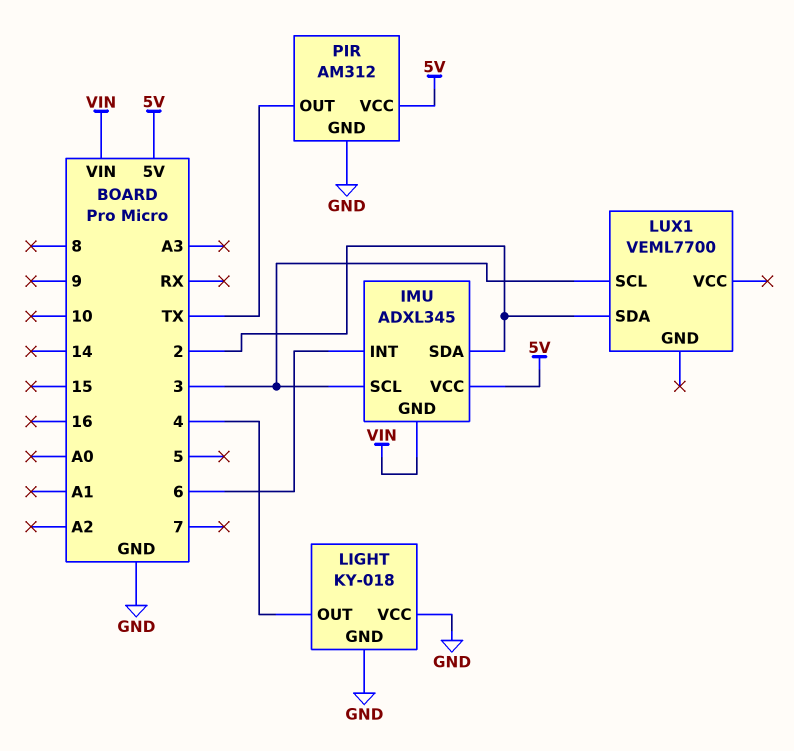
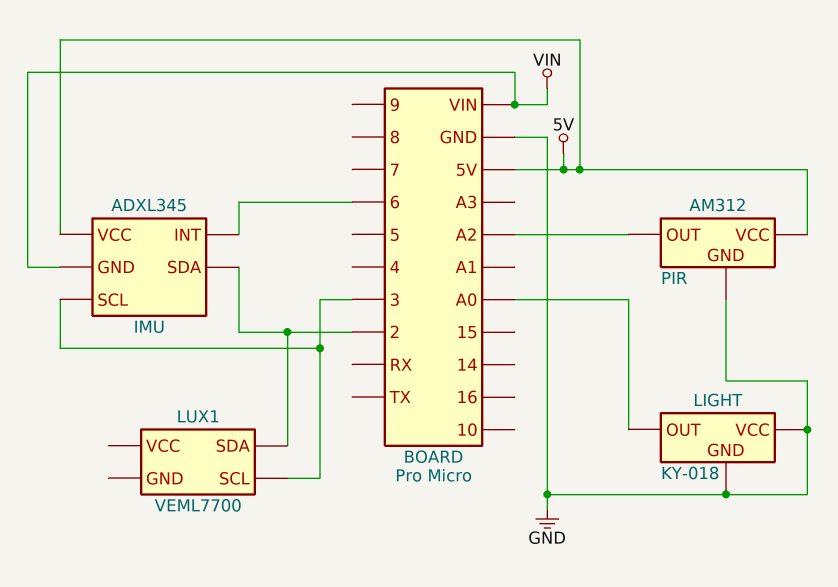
LIGHT pin OUT: 4 -> A0
PIR pin OUT: TX -> A2

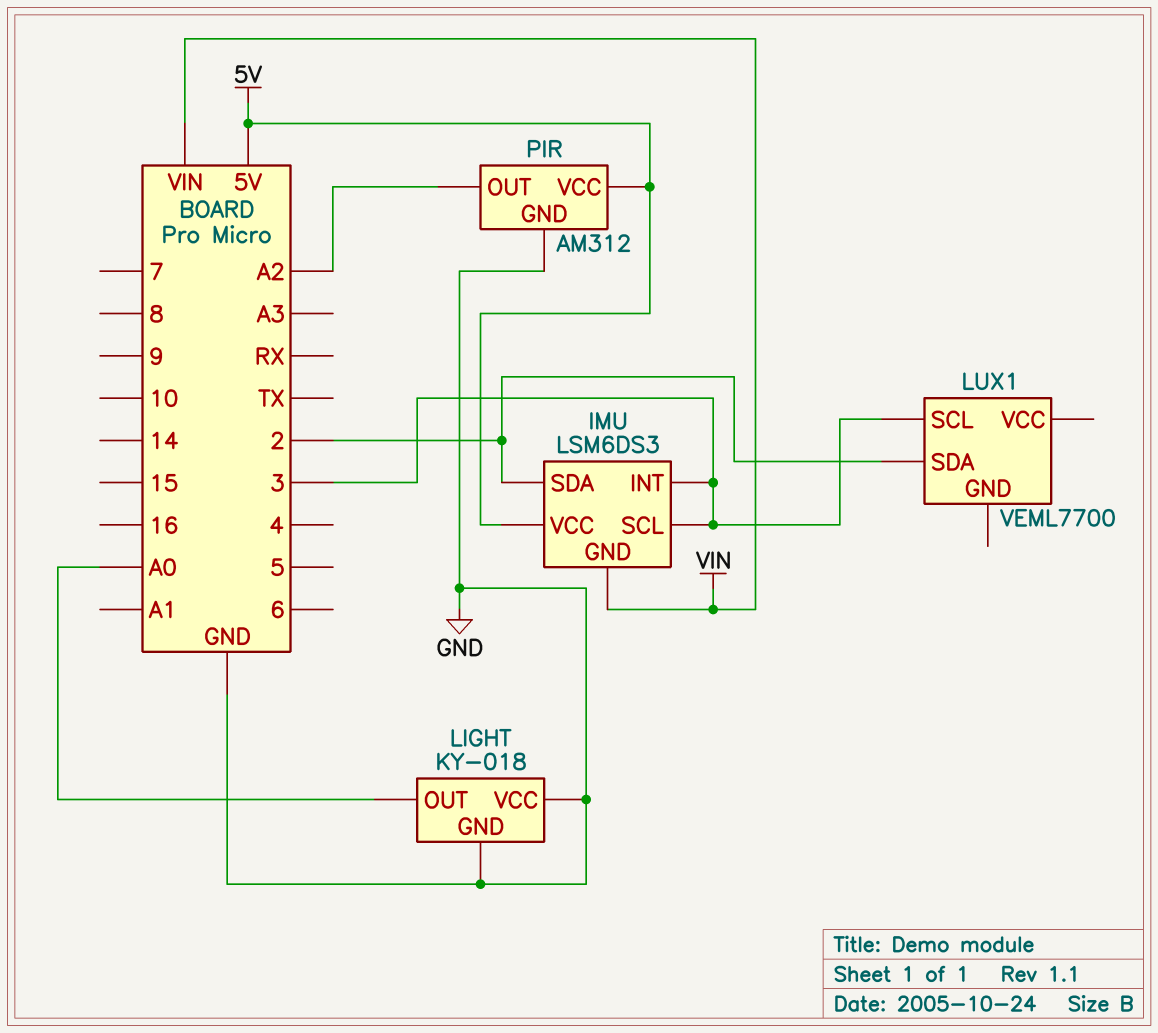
IMU: ADXL345 -> LSM6DS3
IMU pin INT: 6 -> 3

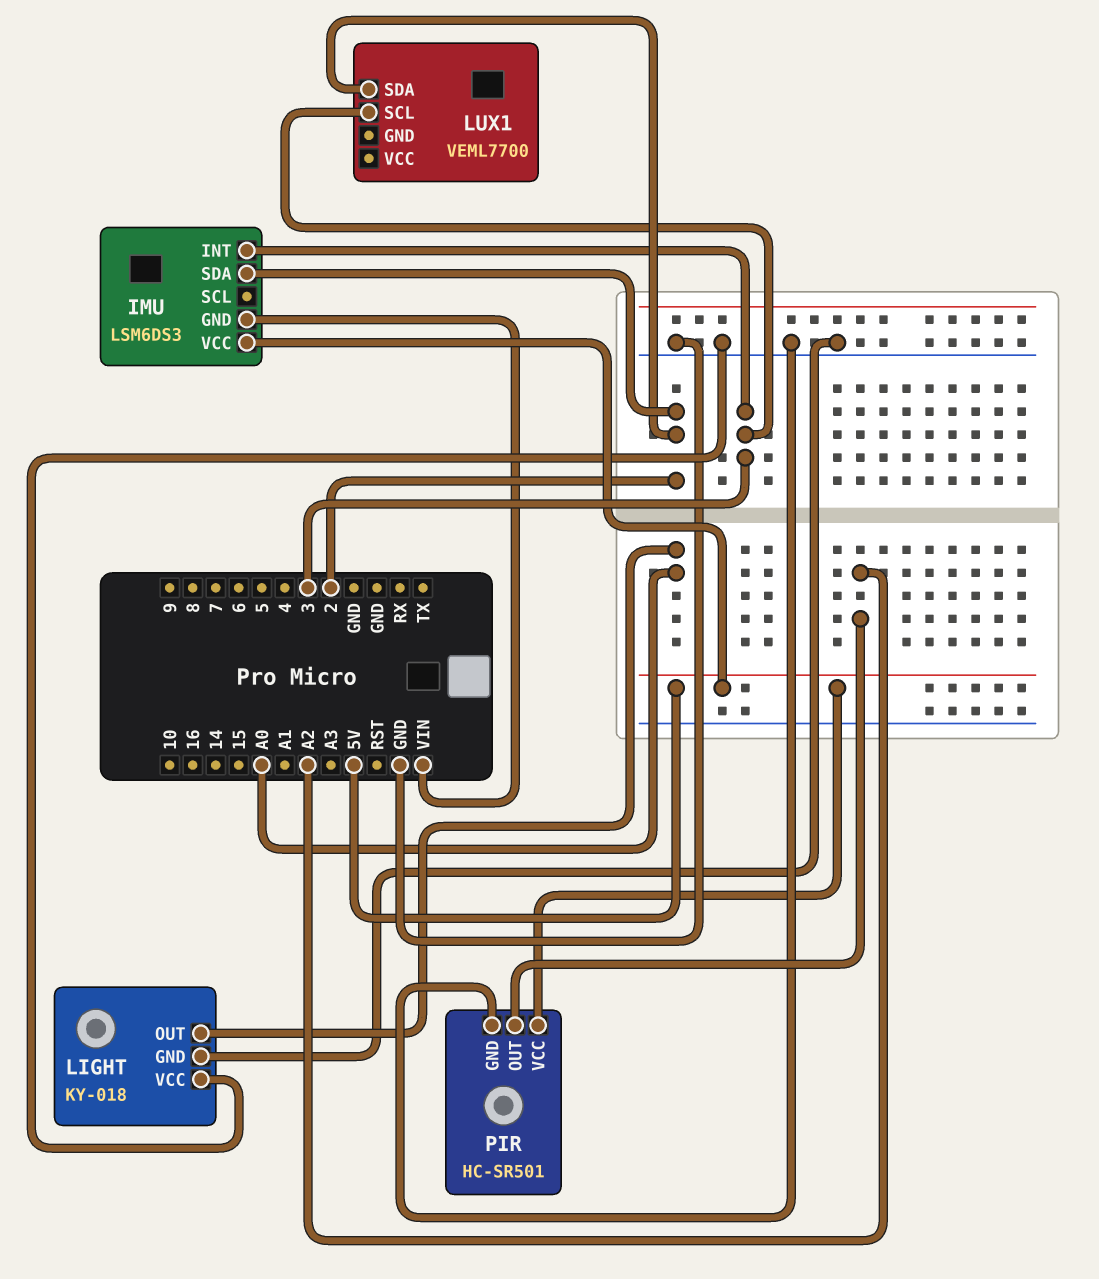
IMU pin SCL: 3 -> none
PIR: AM312 -> HC-SR501

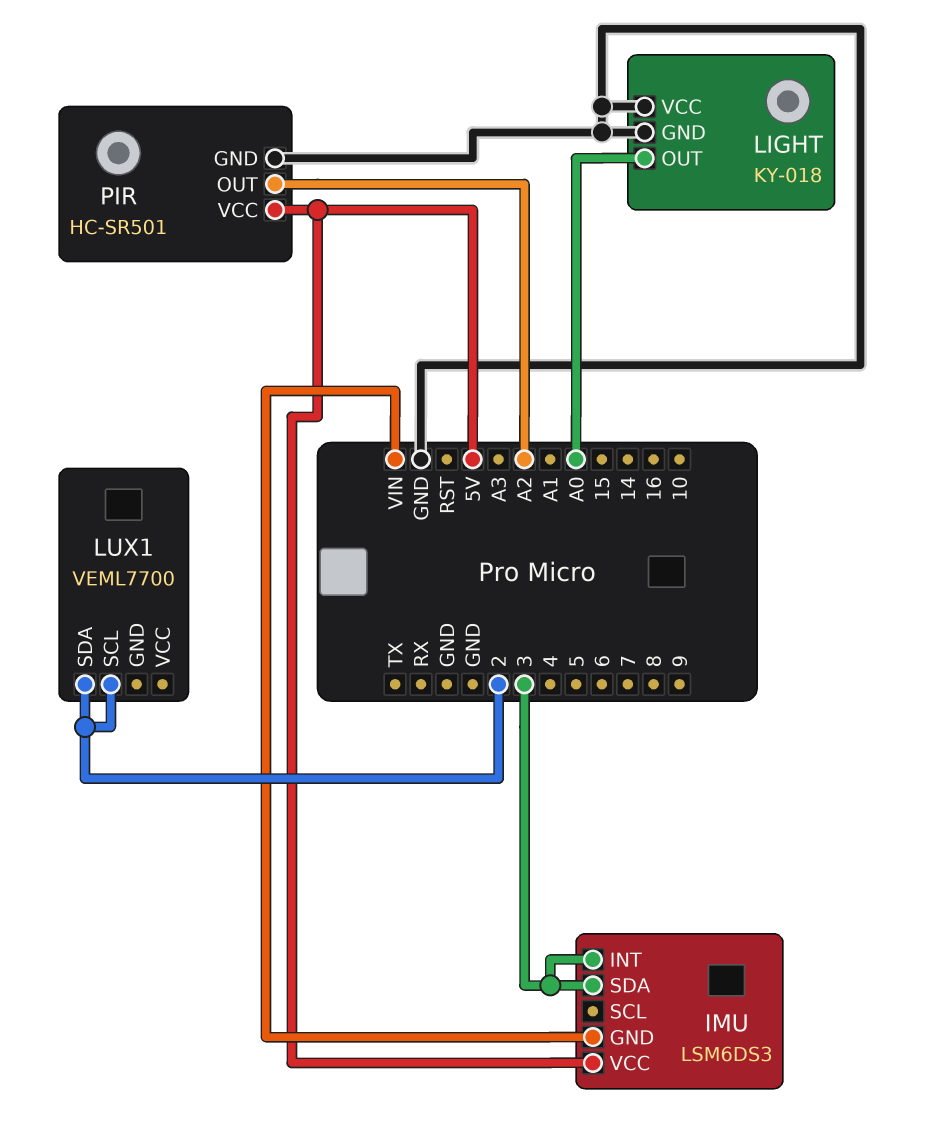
IMU pin SDA: 2 -> 3
LUX1 pin SCL: 3 -> 2

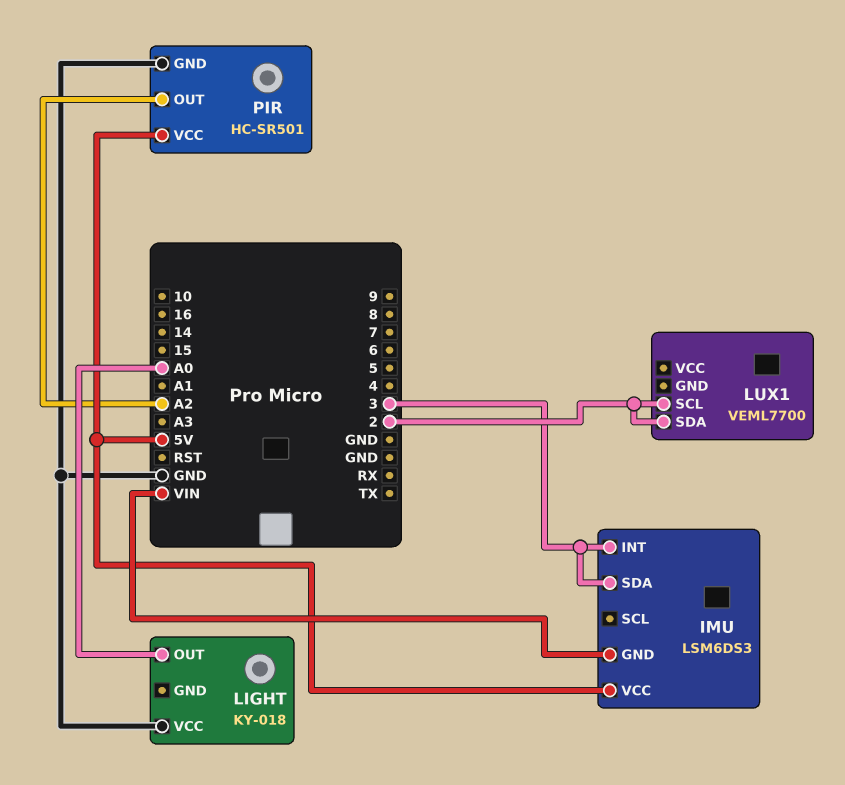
LIGHT pin GND: GND -> none

